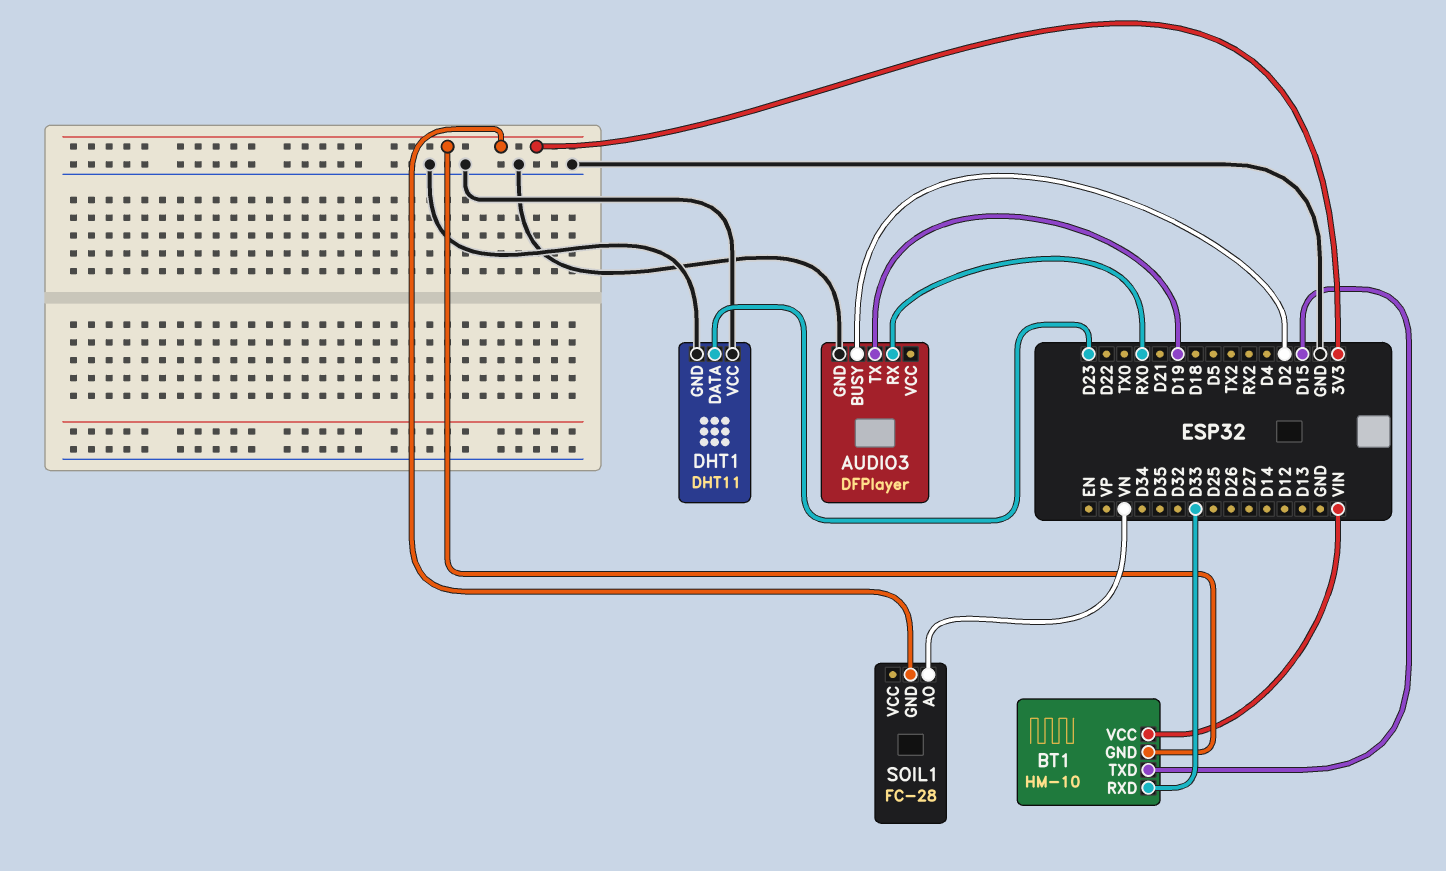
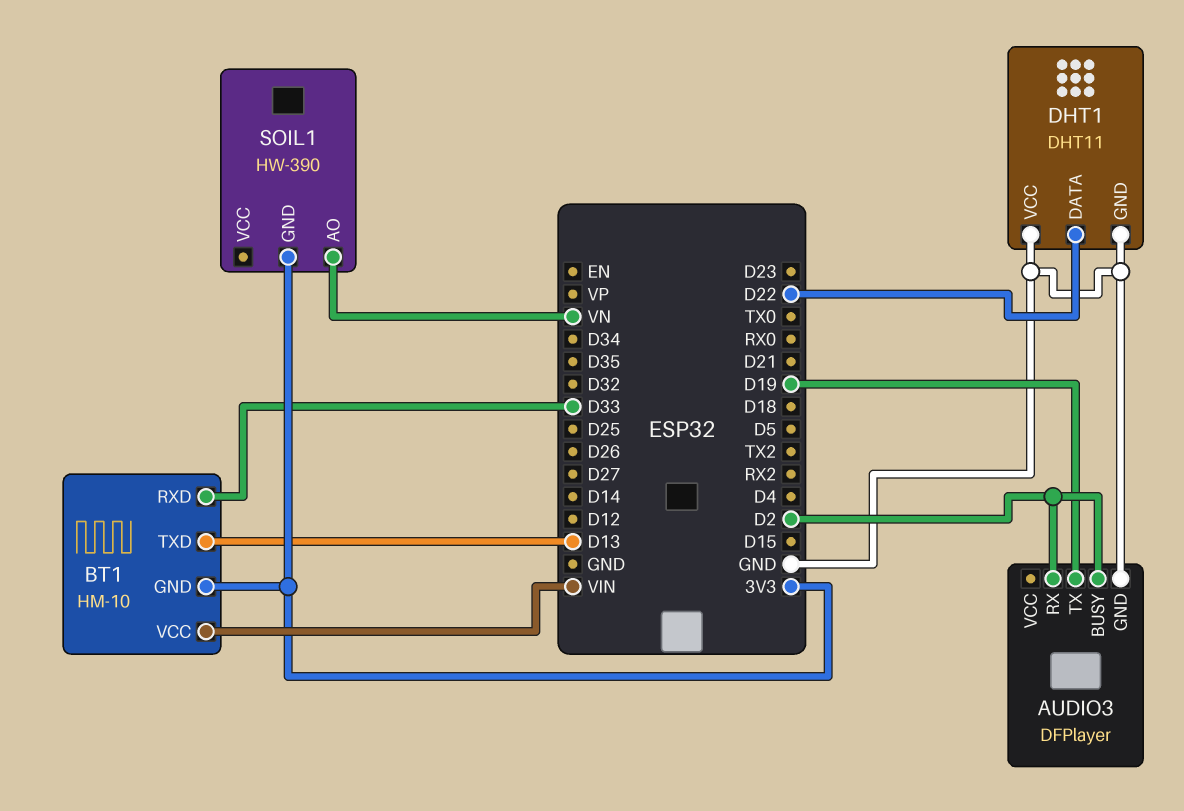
AUDIO3 pin RX: RX0 -> D2
BT1 pin TXD: D15 -> D13
DHT1 pin DATA: D23 -> D22
SOIL1: FC-28 -> HW-390

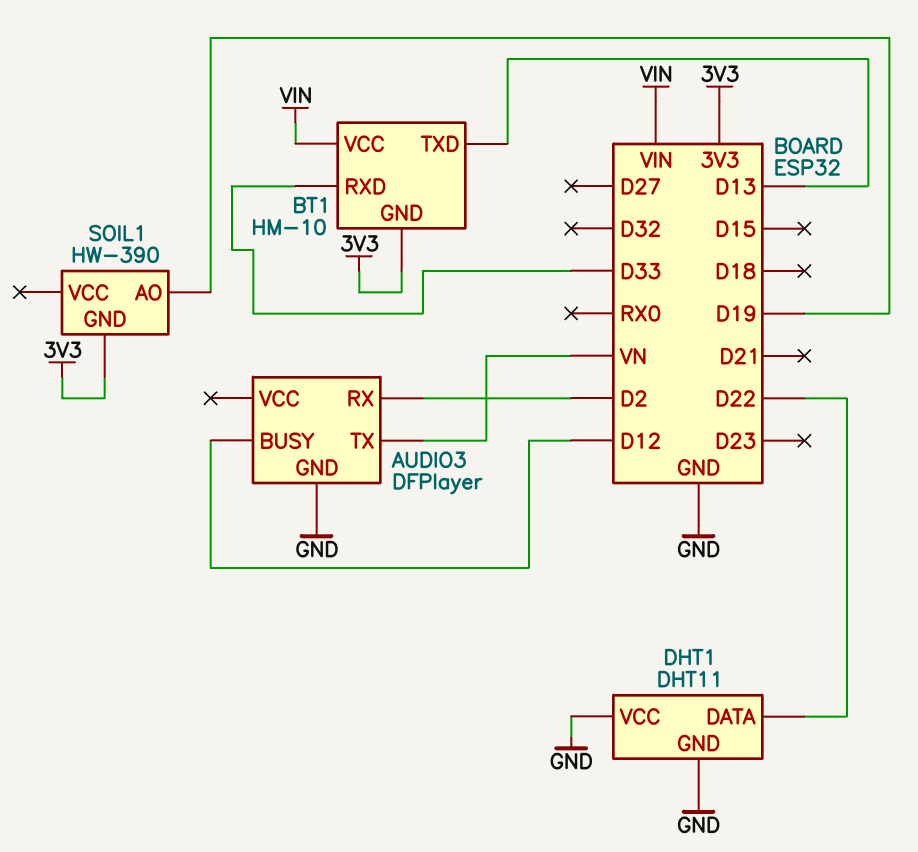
AUDIO3 pin BUSY: D2 -> D12
AUDIO3 pin TX: D19 -> VN
SOIL1 pin AO: VN -> D19

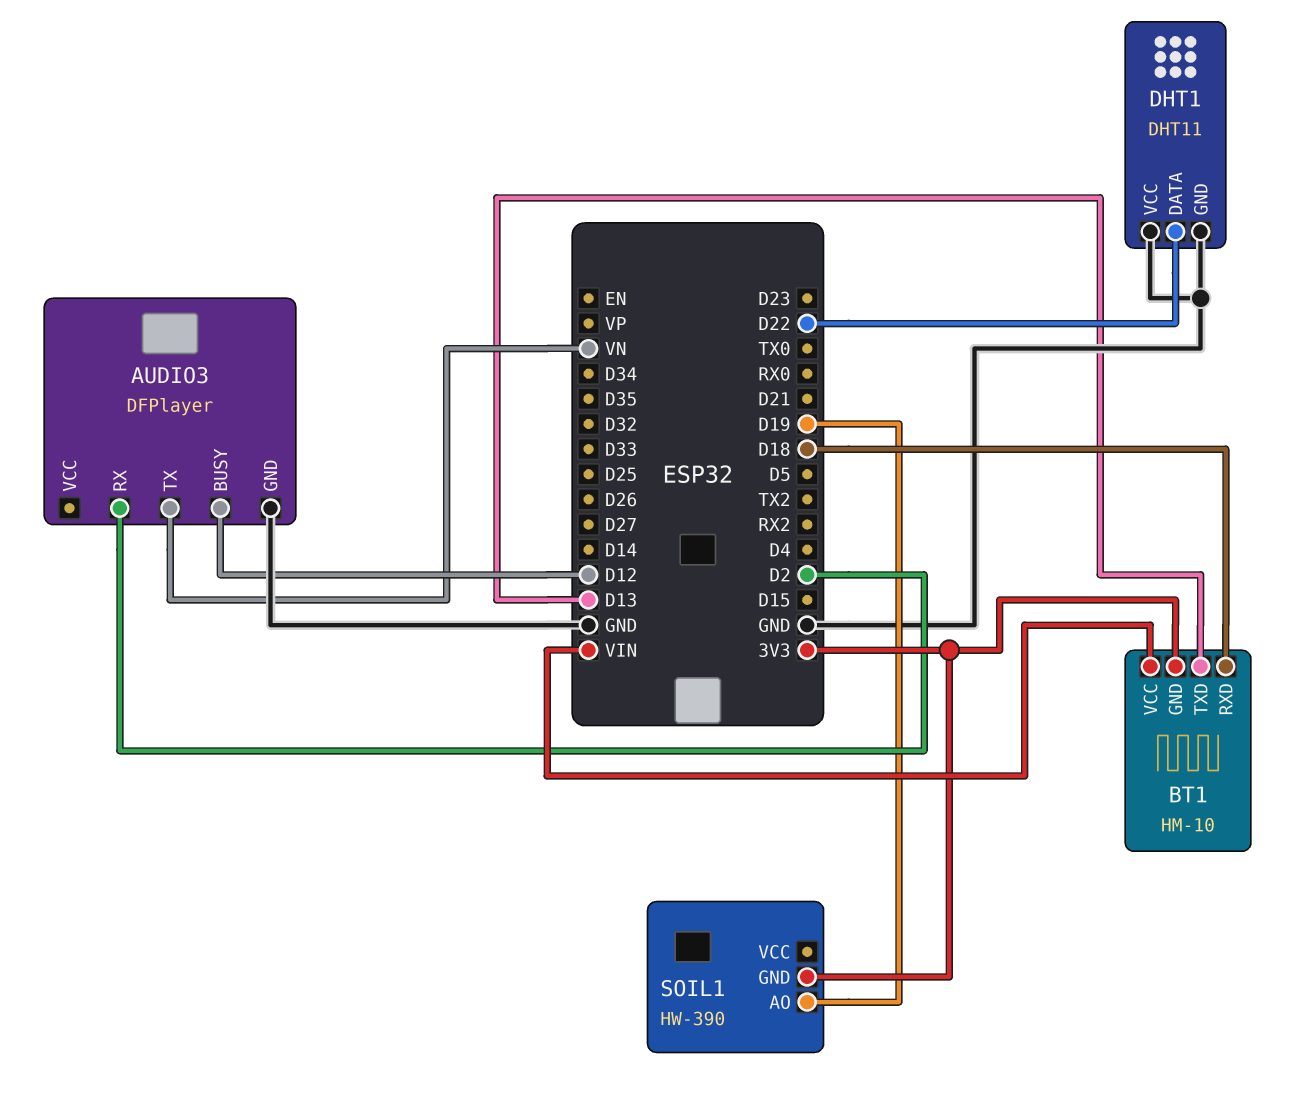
BT1 pin RXD: D33 -> D18

